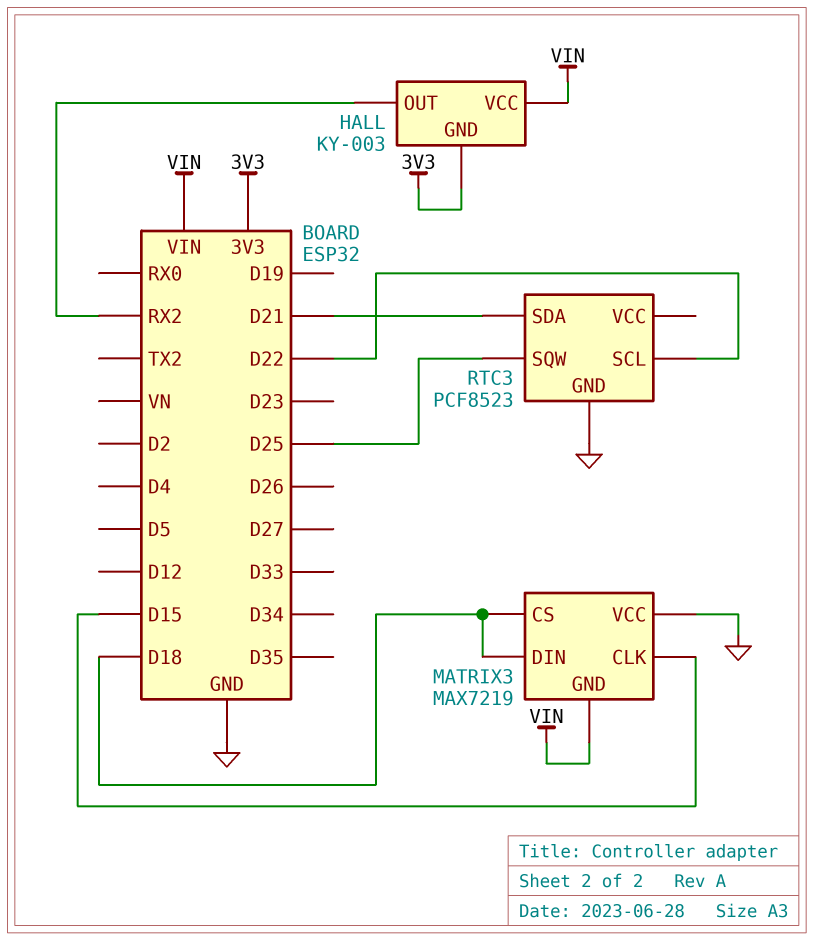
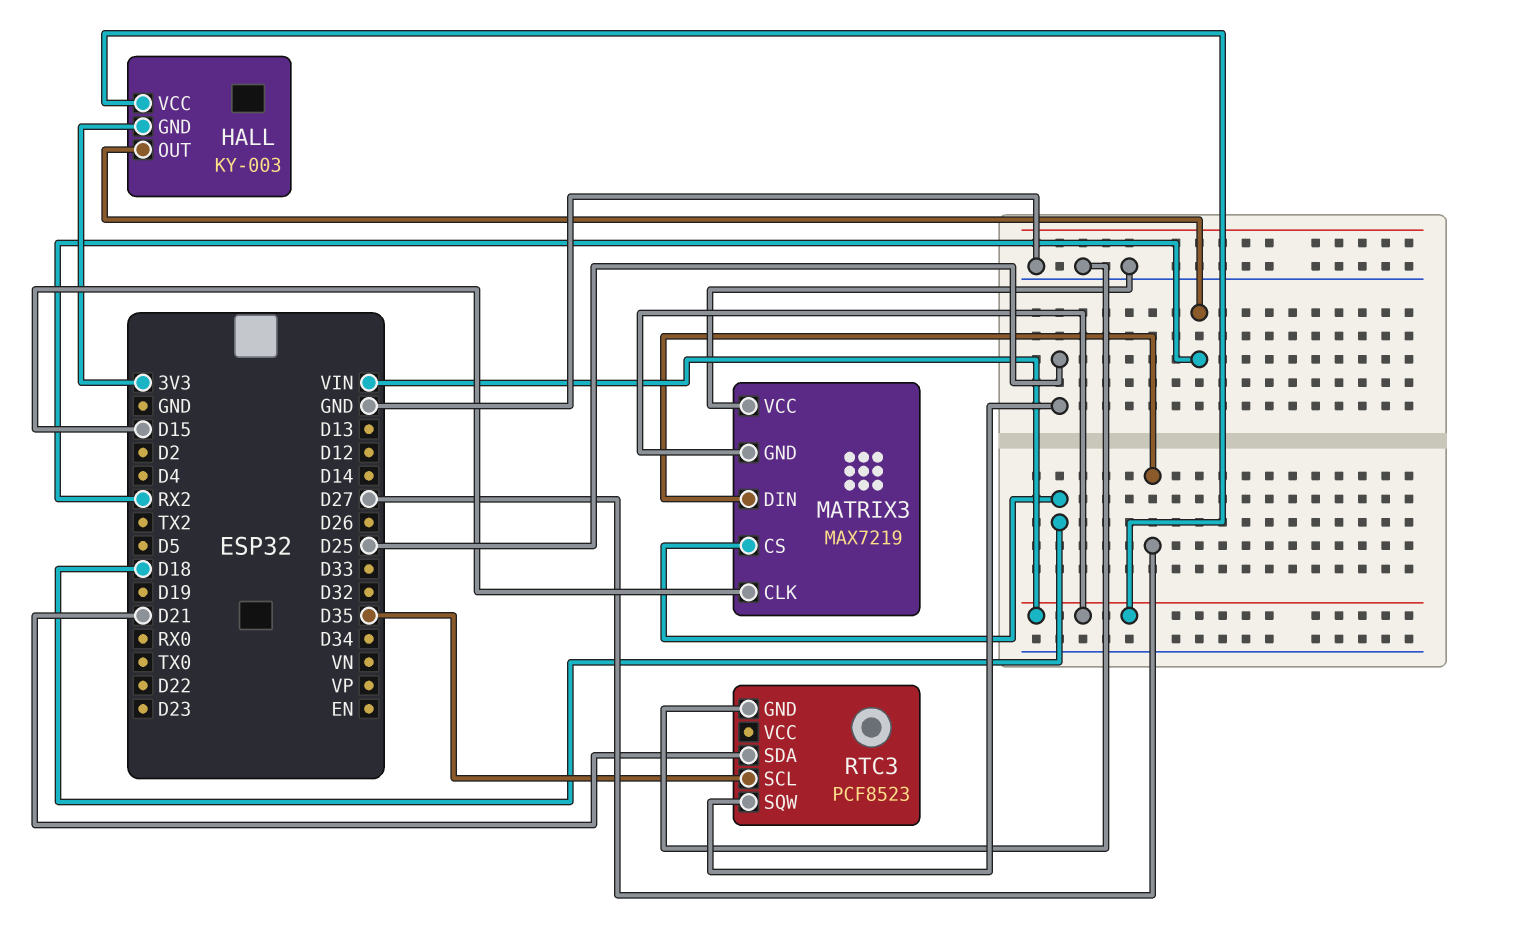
MATRIX3 pin DIN: D18 -> D27
RTC3 pin SCL: D22 -> D35

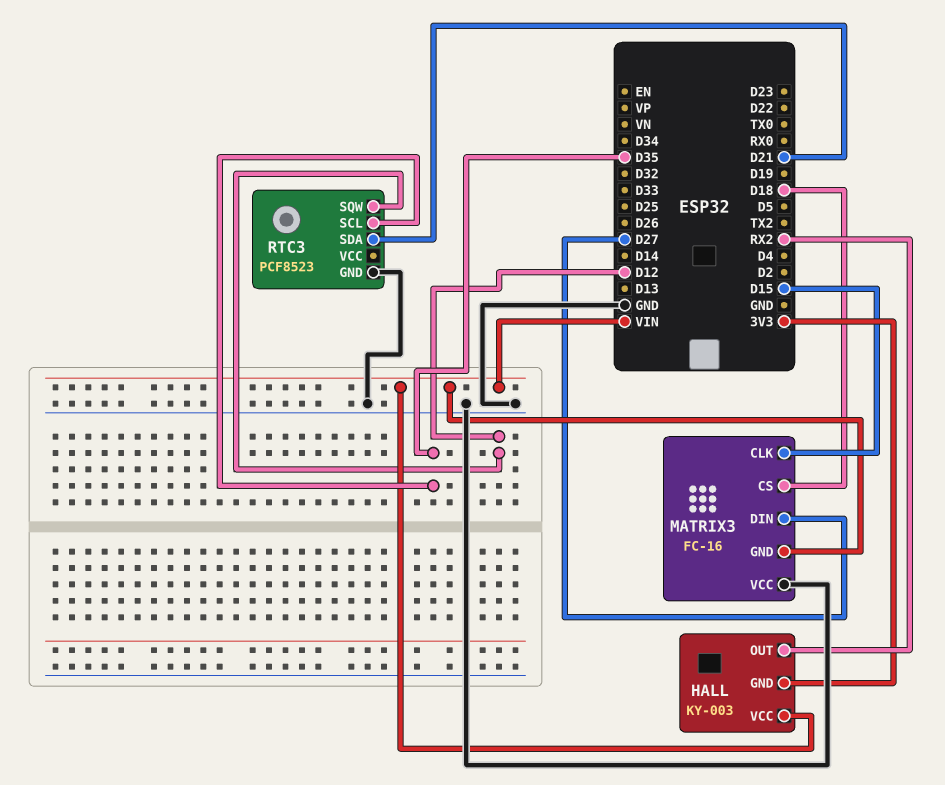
MATRIX3: MAX7219 -> FC-16
RTC3 pin SQW: D25 -> D12

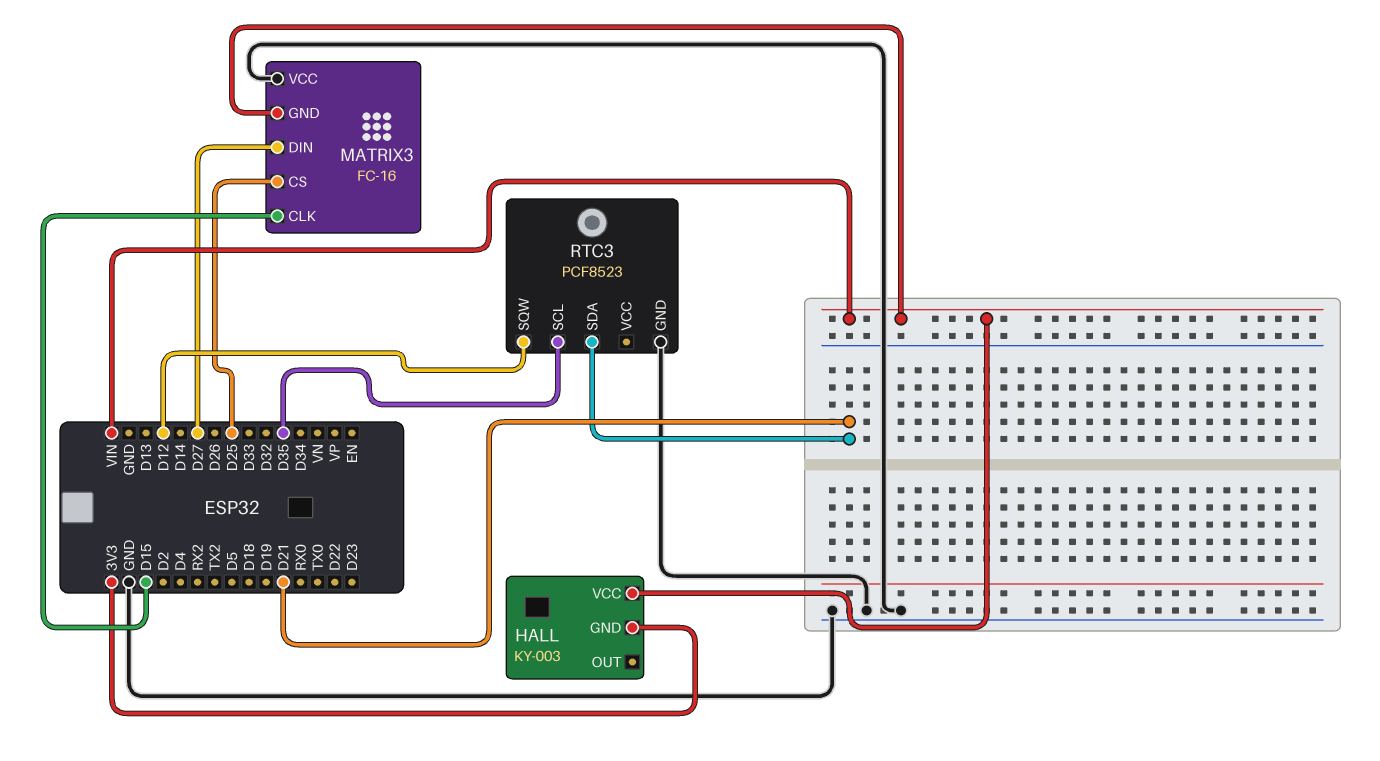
HALL pin OUT: RX2 -> none
MATRIX3 pin CS: D18 -> D25

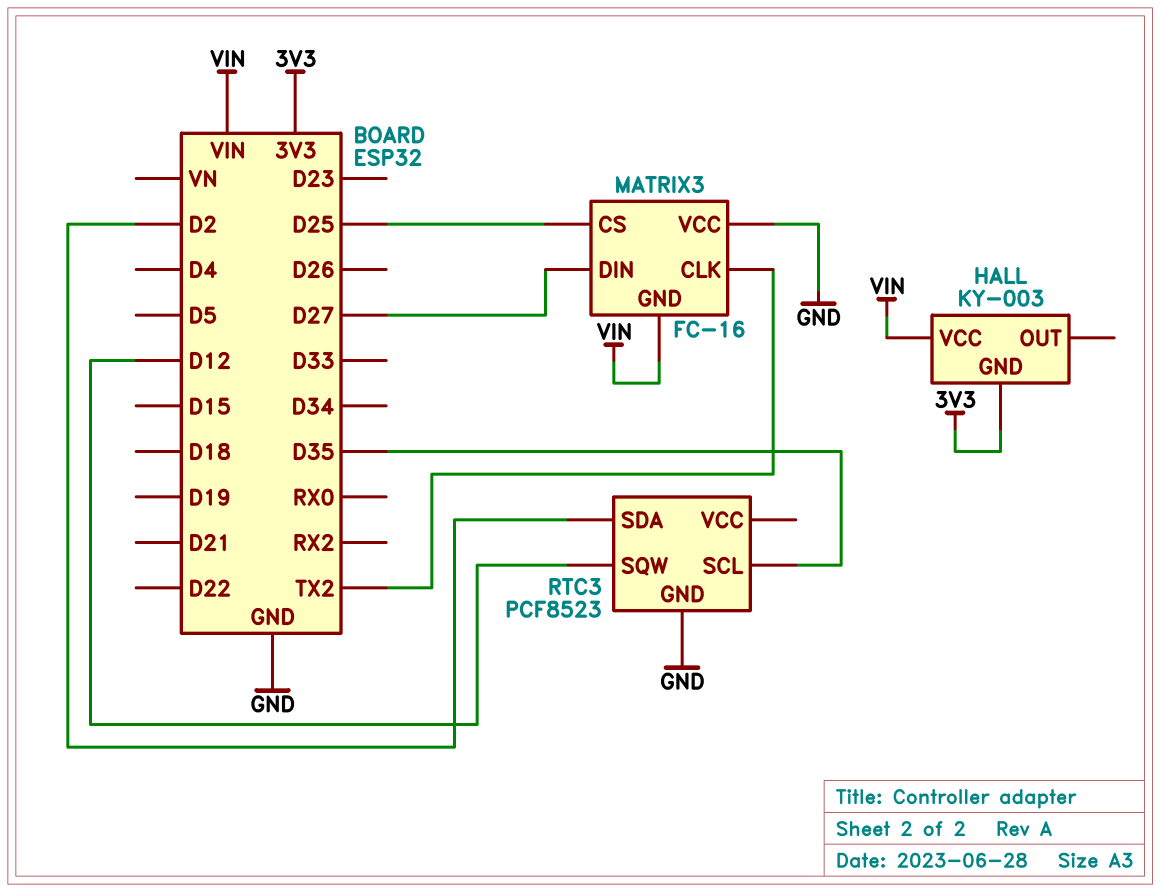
MATRIX3 pin CLK: D15 -> TX2
RTC3 pin SDA: D21 -> D2

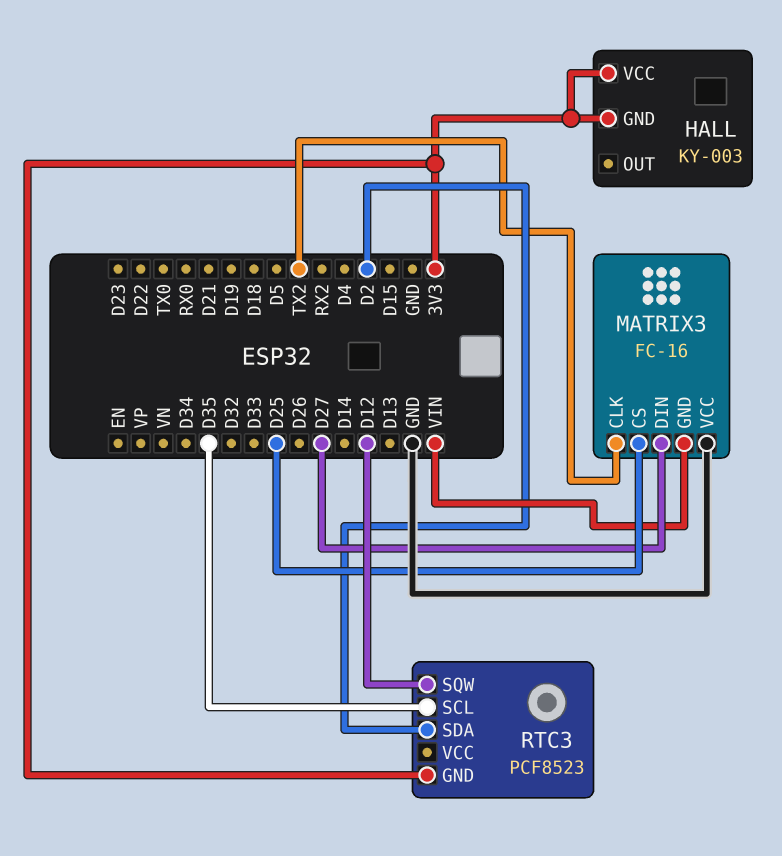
HALL pin VCC: VIN -> 3V3
RTC3 pin GND: GND -> 3V3

